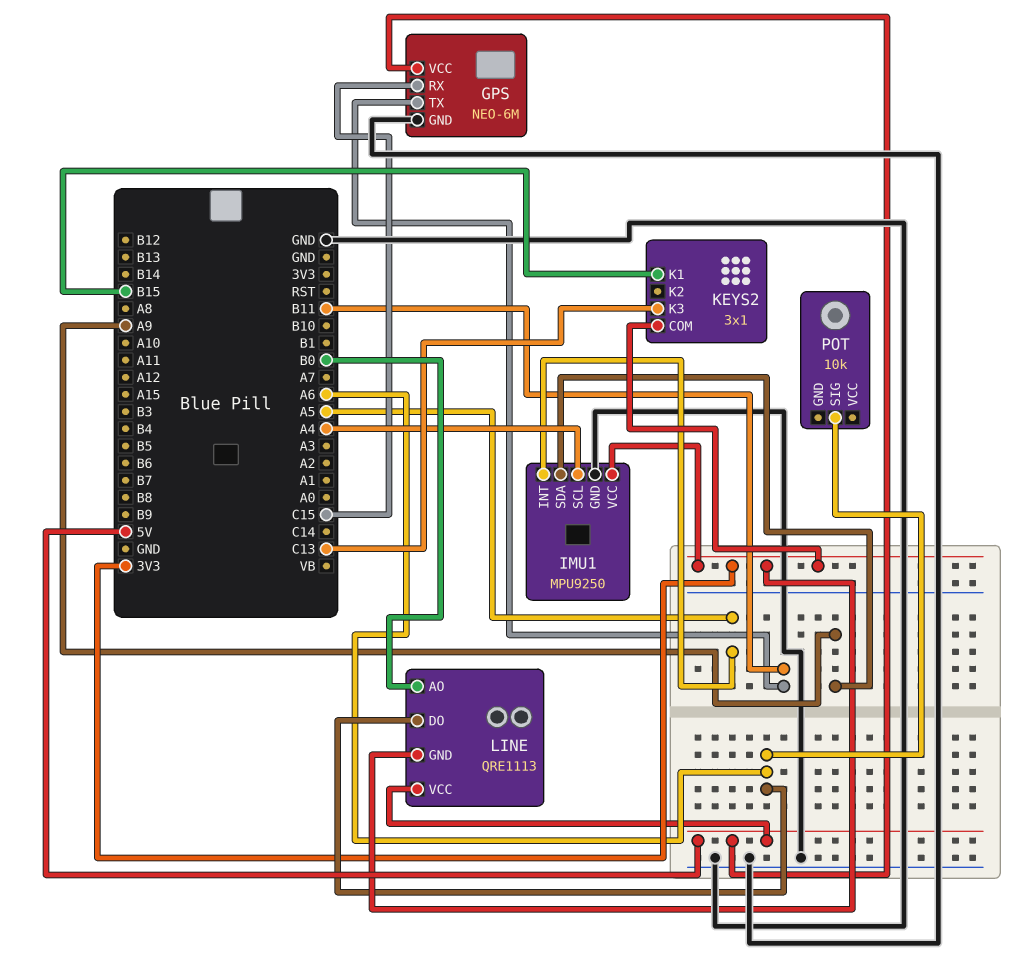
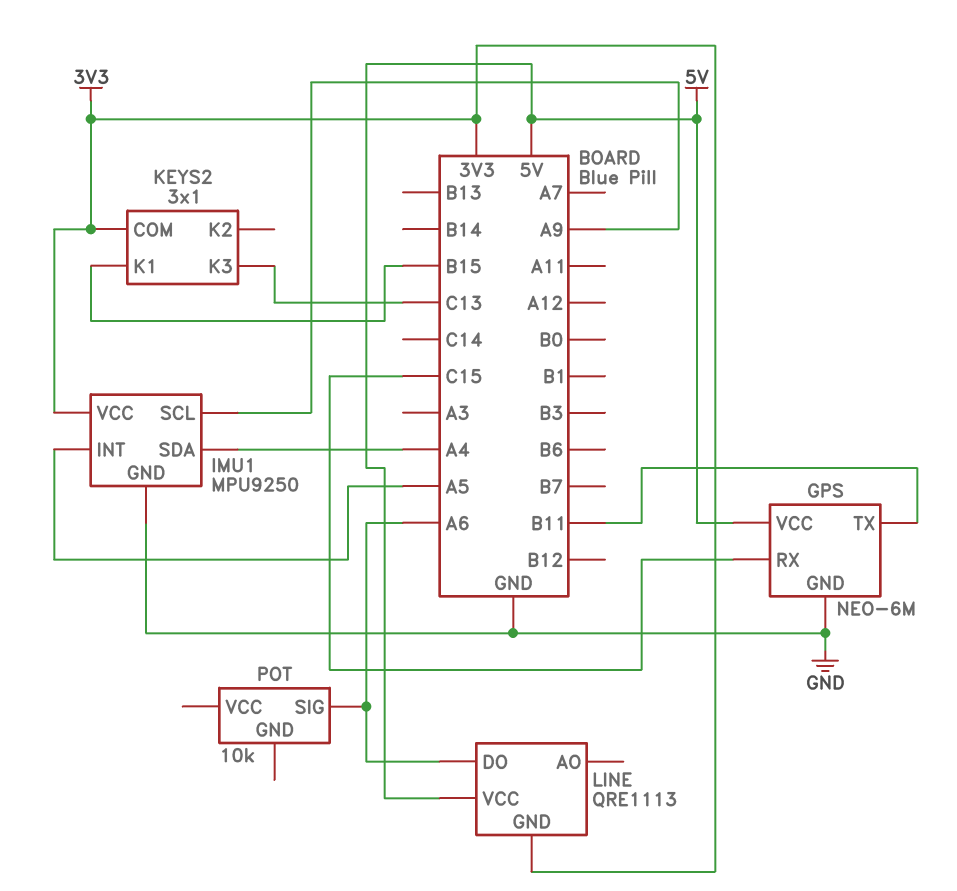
IMU1 pin SCL: A4 -> A9
IMU1 pin SDA: A9 -> A4
LINE pin AO: B0 -> none

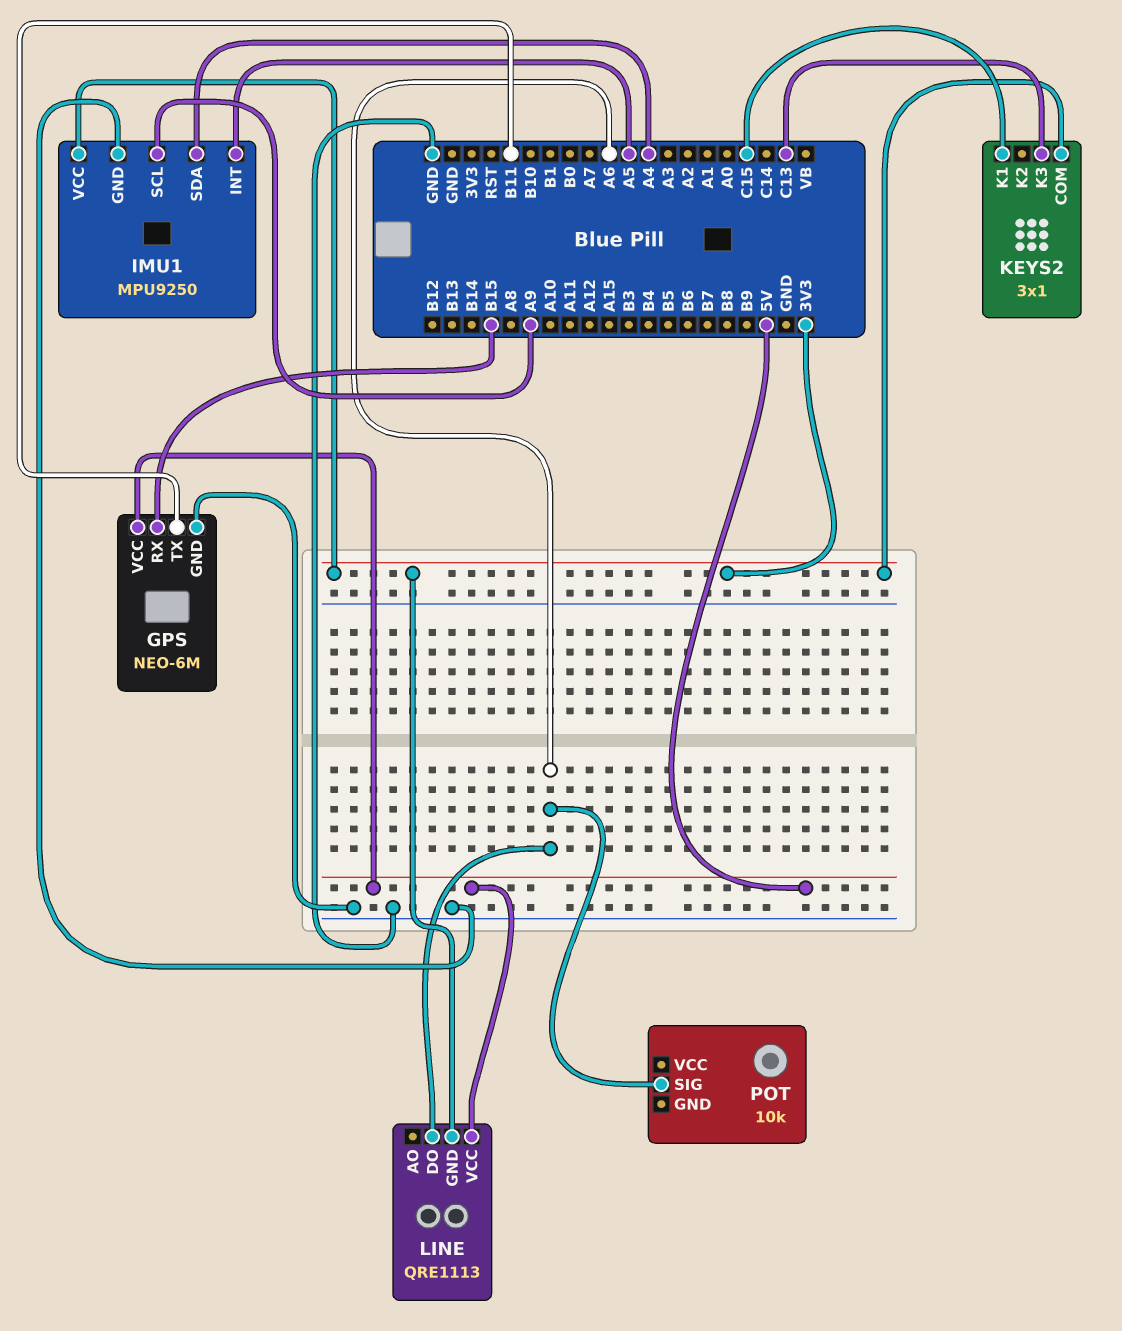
GPS pin RX: C15 -> B15
KEYS2 pin K1: B15 -> C15

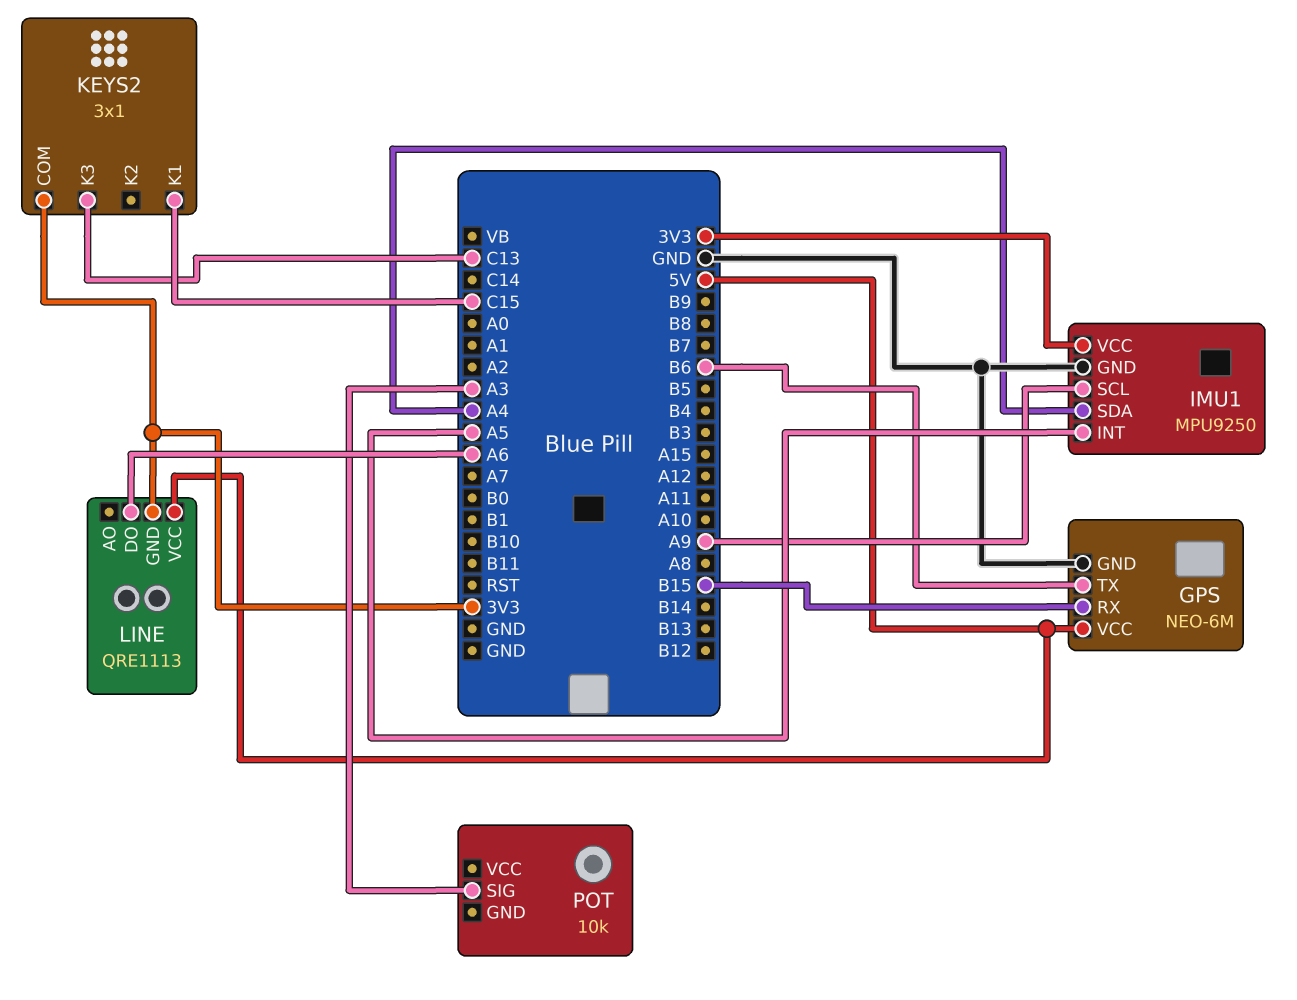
GPS pin TX: B11 -> B6
POT pin SIG: A6 -> A3

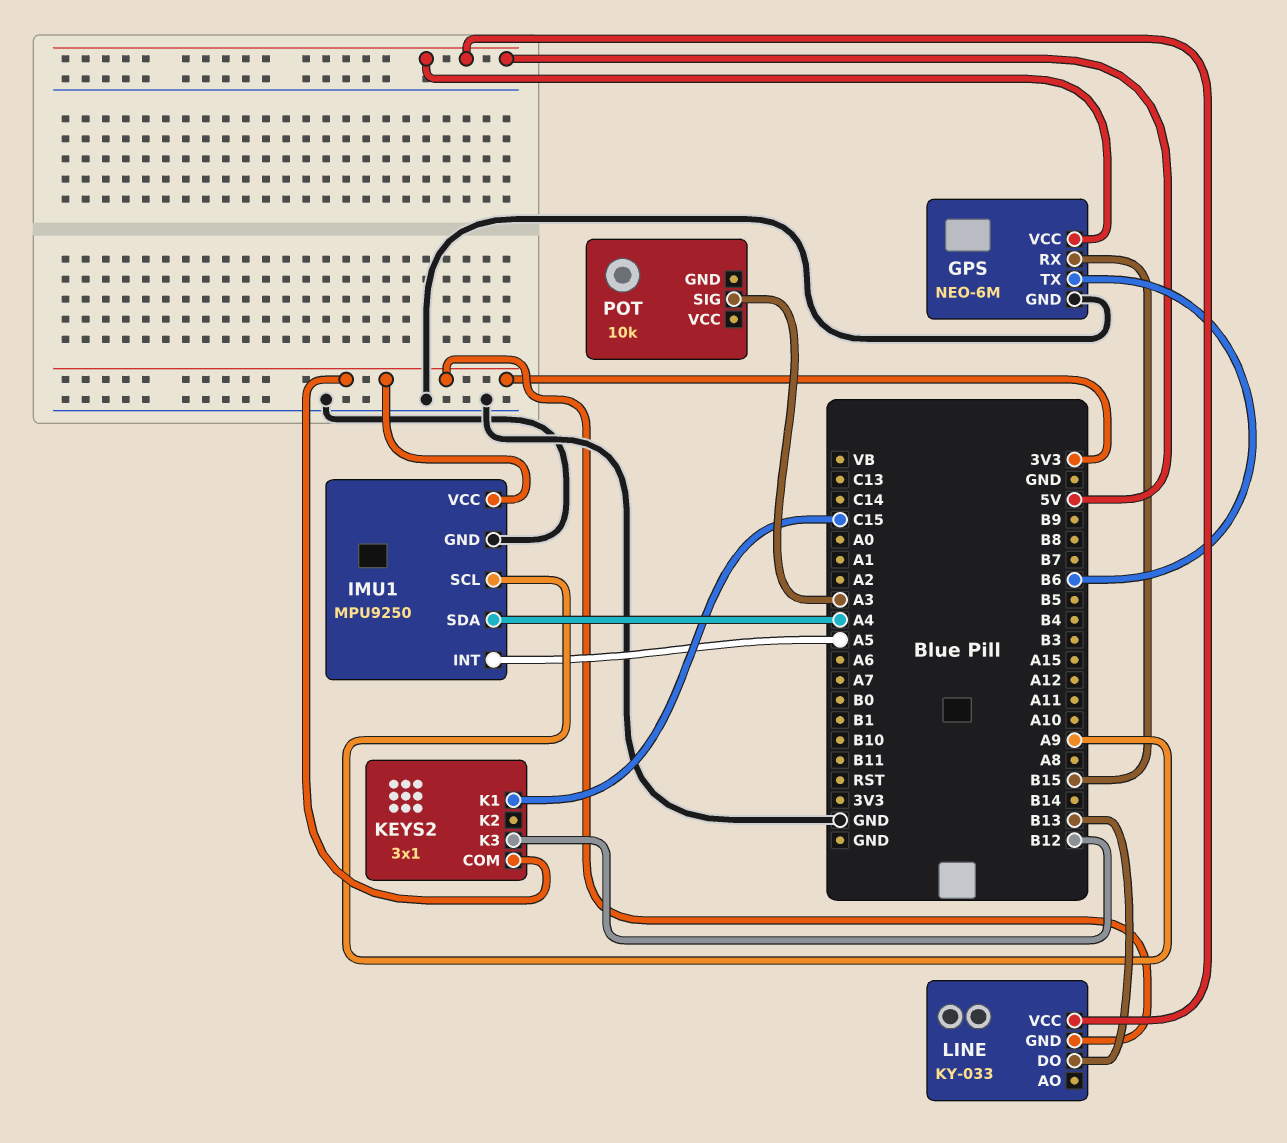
KEYS2 pin K3: C13 -> B12
LINE: QRE1113 -> KY-033
LINE pin DO: A6 -> B13

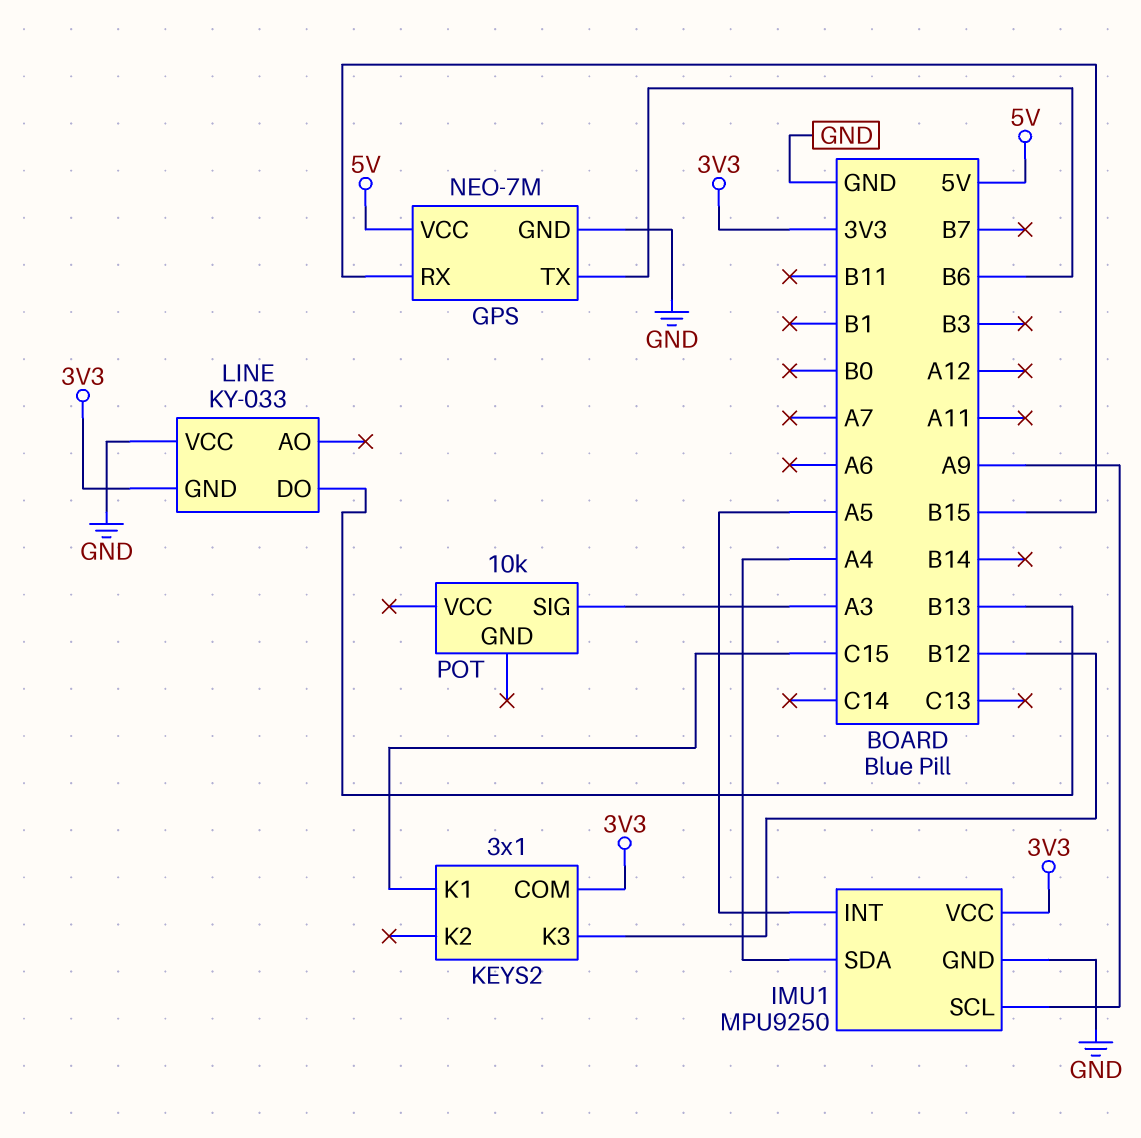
GPS: NEO-6M -> NEO-7M
LINE pin VCC: 5V -> GND

